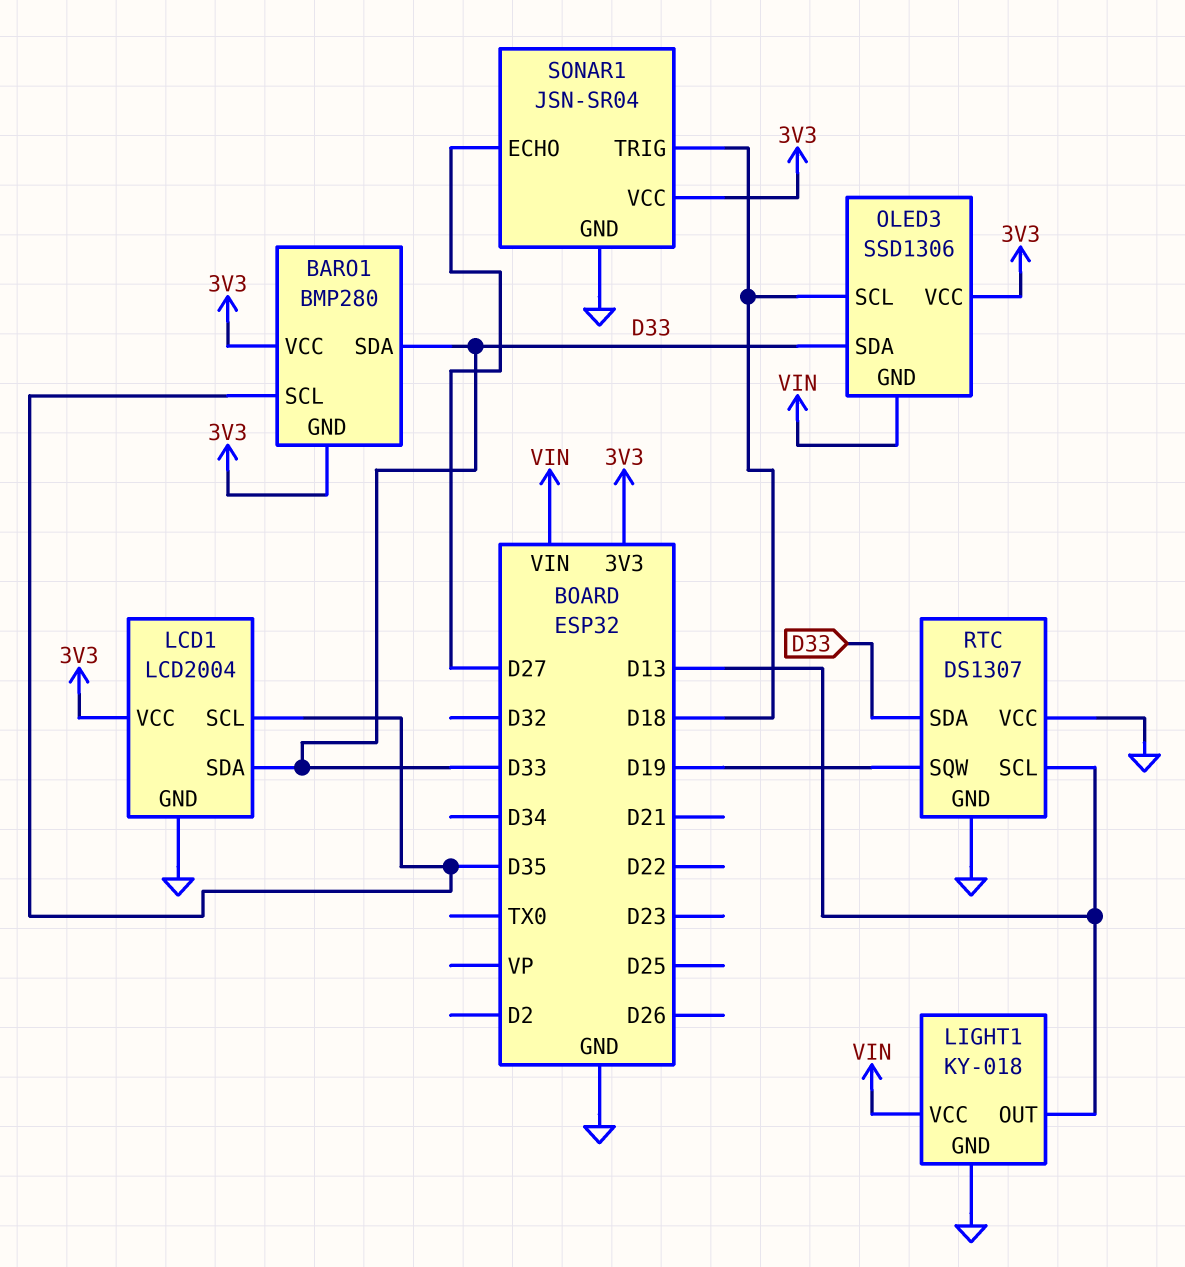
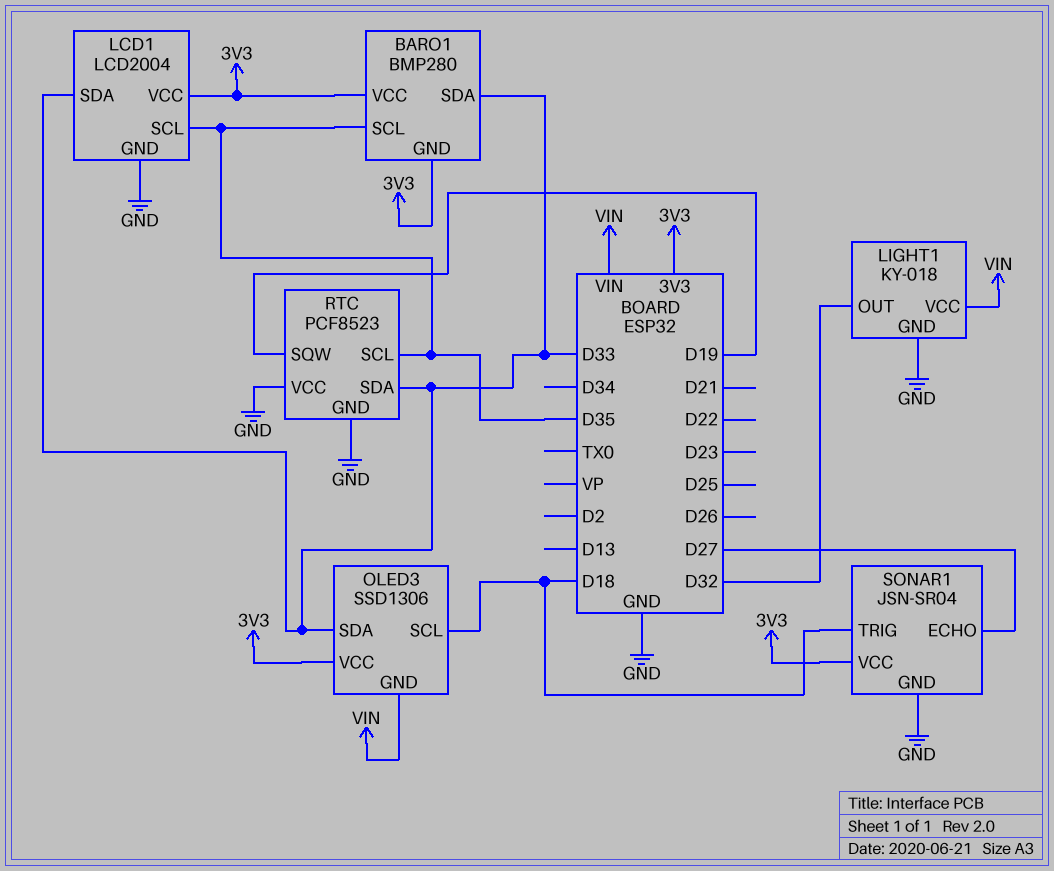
LIGHT1 pin OUT: D13 -> D32
RTC: DS1307 -> PCF8523
RTC pin SCL: D13 -> D35

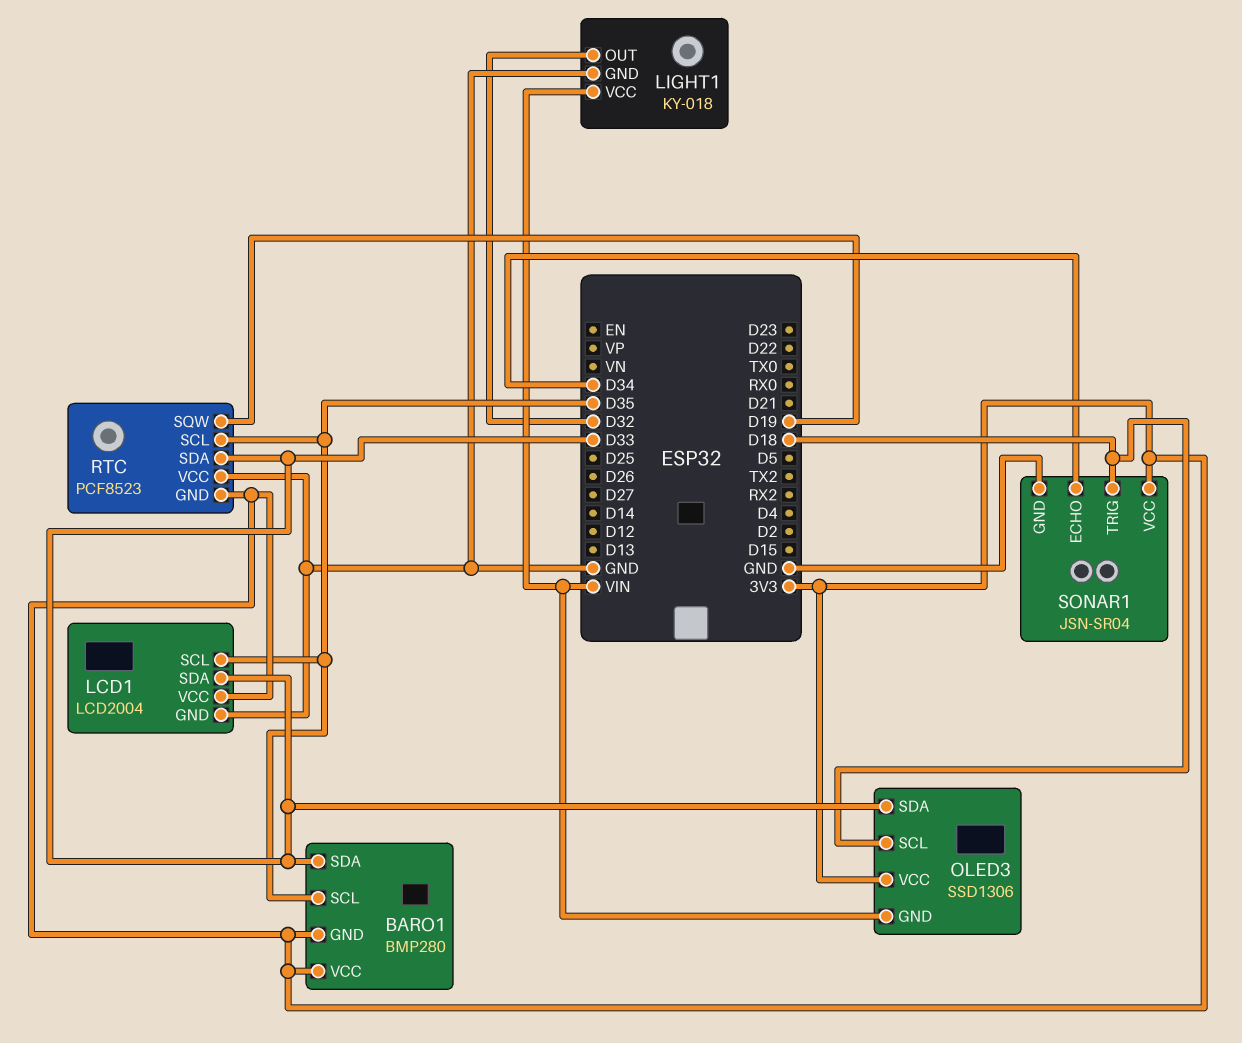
RTC pin GND: GND -> 3V3
SONAR1 pin ECHO: D27 -> D34

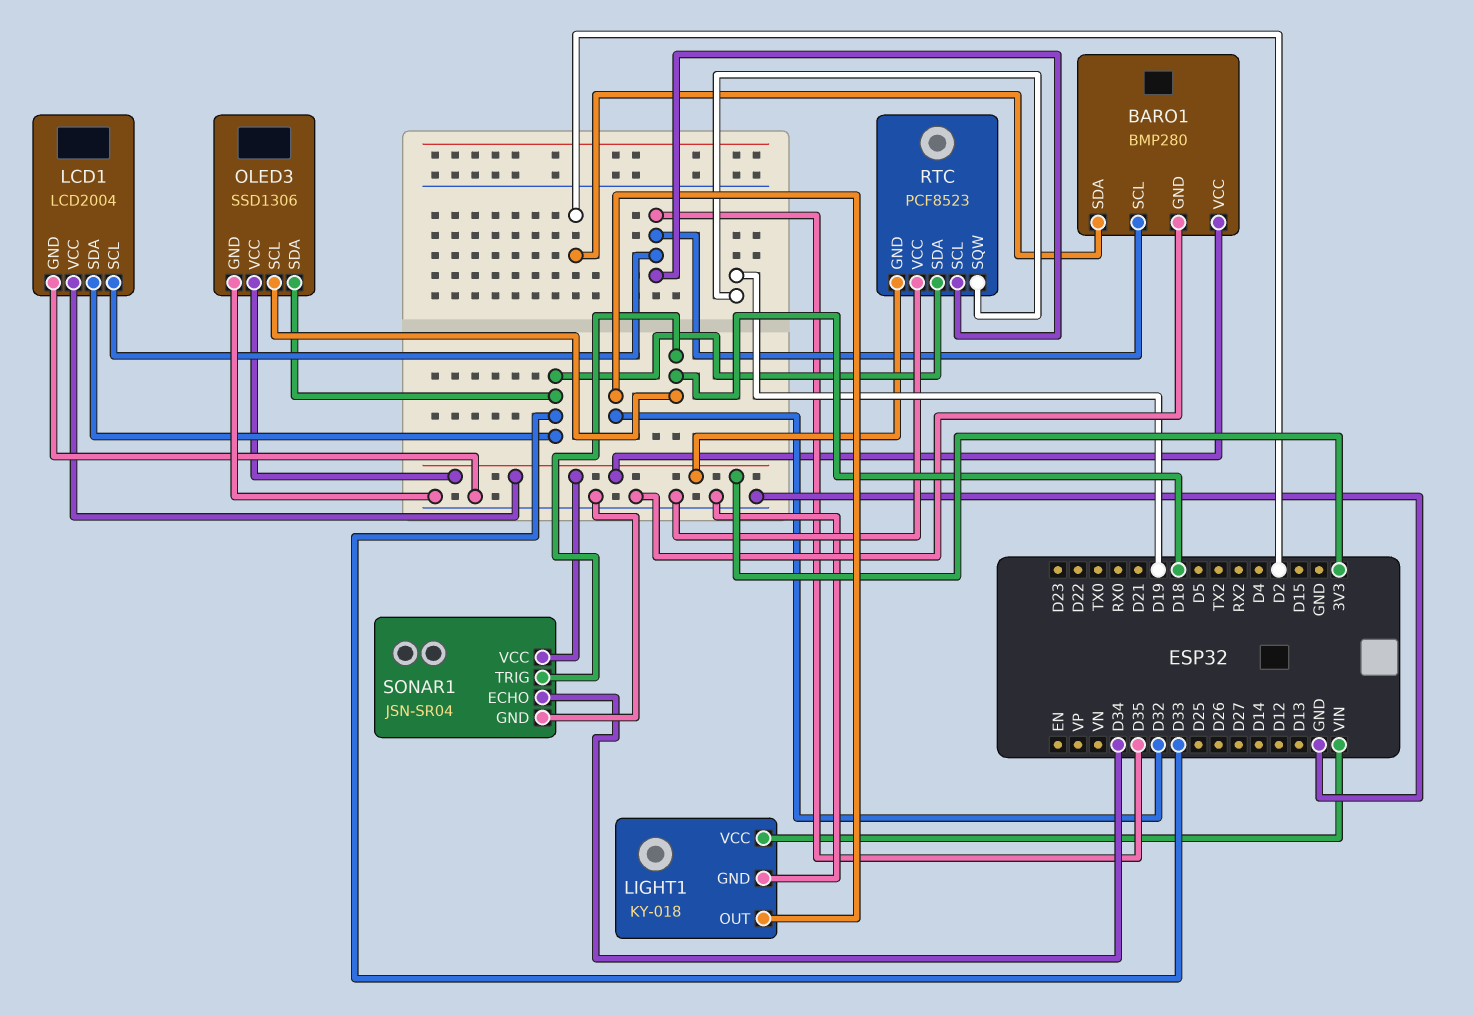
BARO1 pin GND: 3V3 -> GND
BARO1 pin SDA: D33 -> D2
OLED3 pin GND: VIN -> GND

